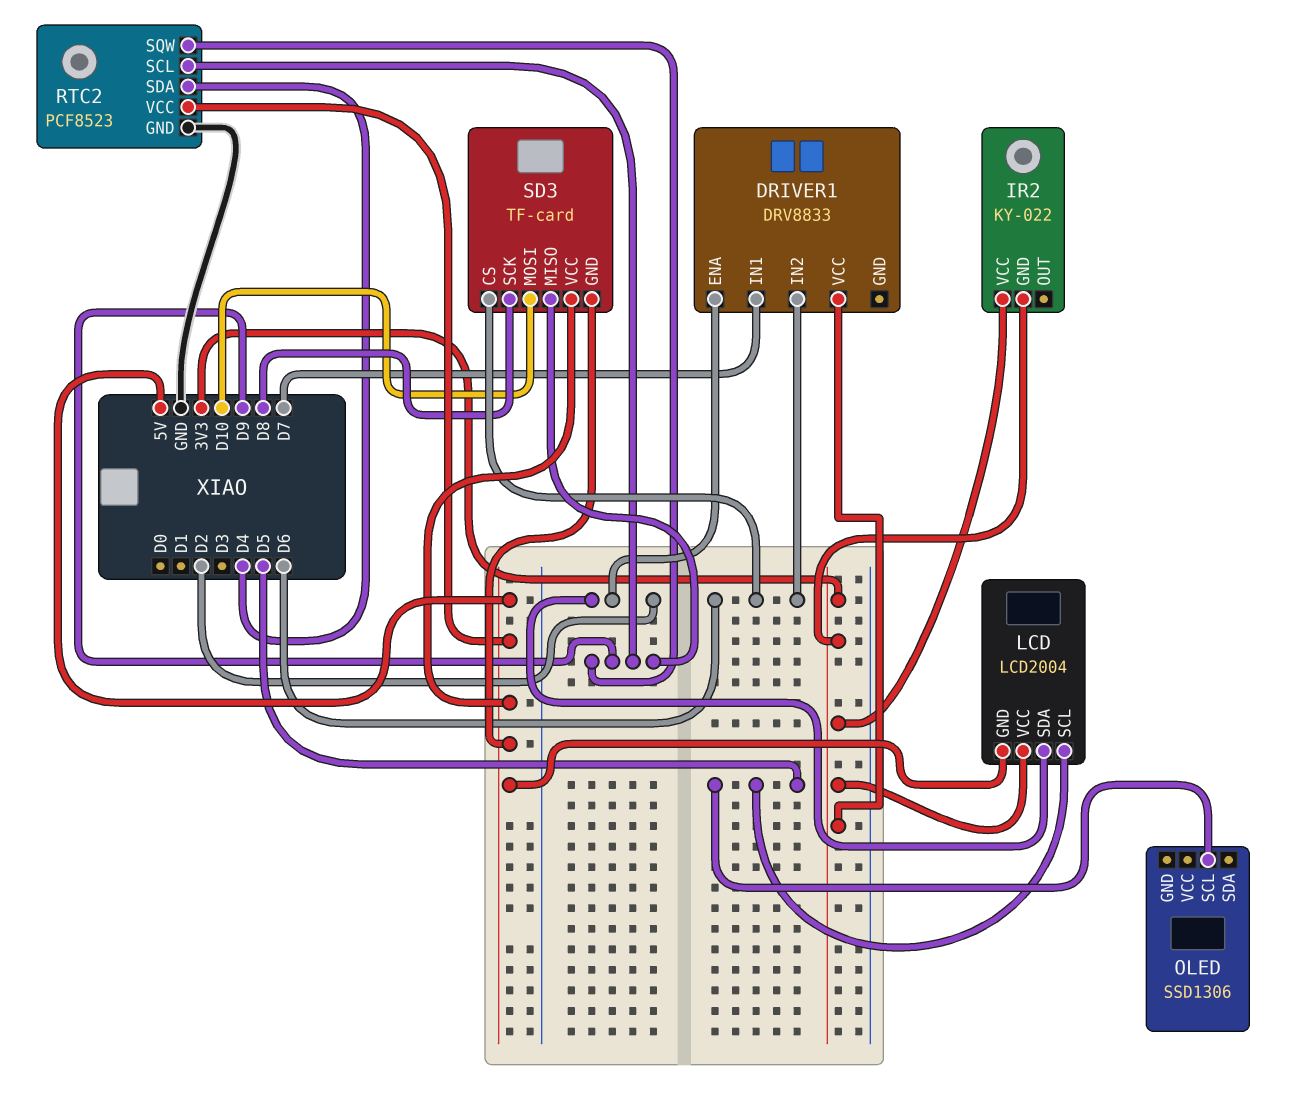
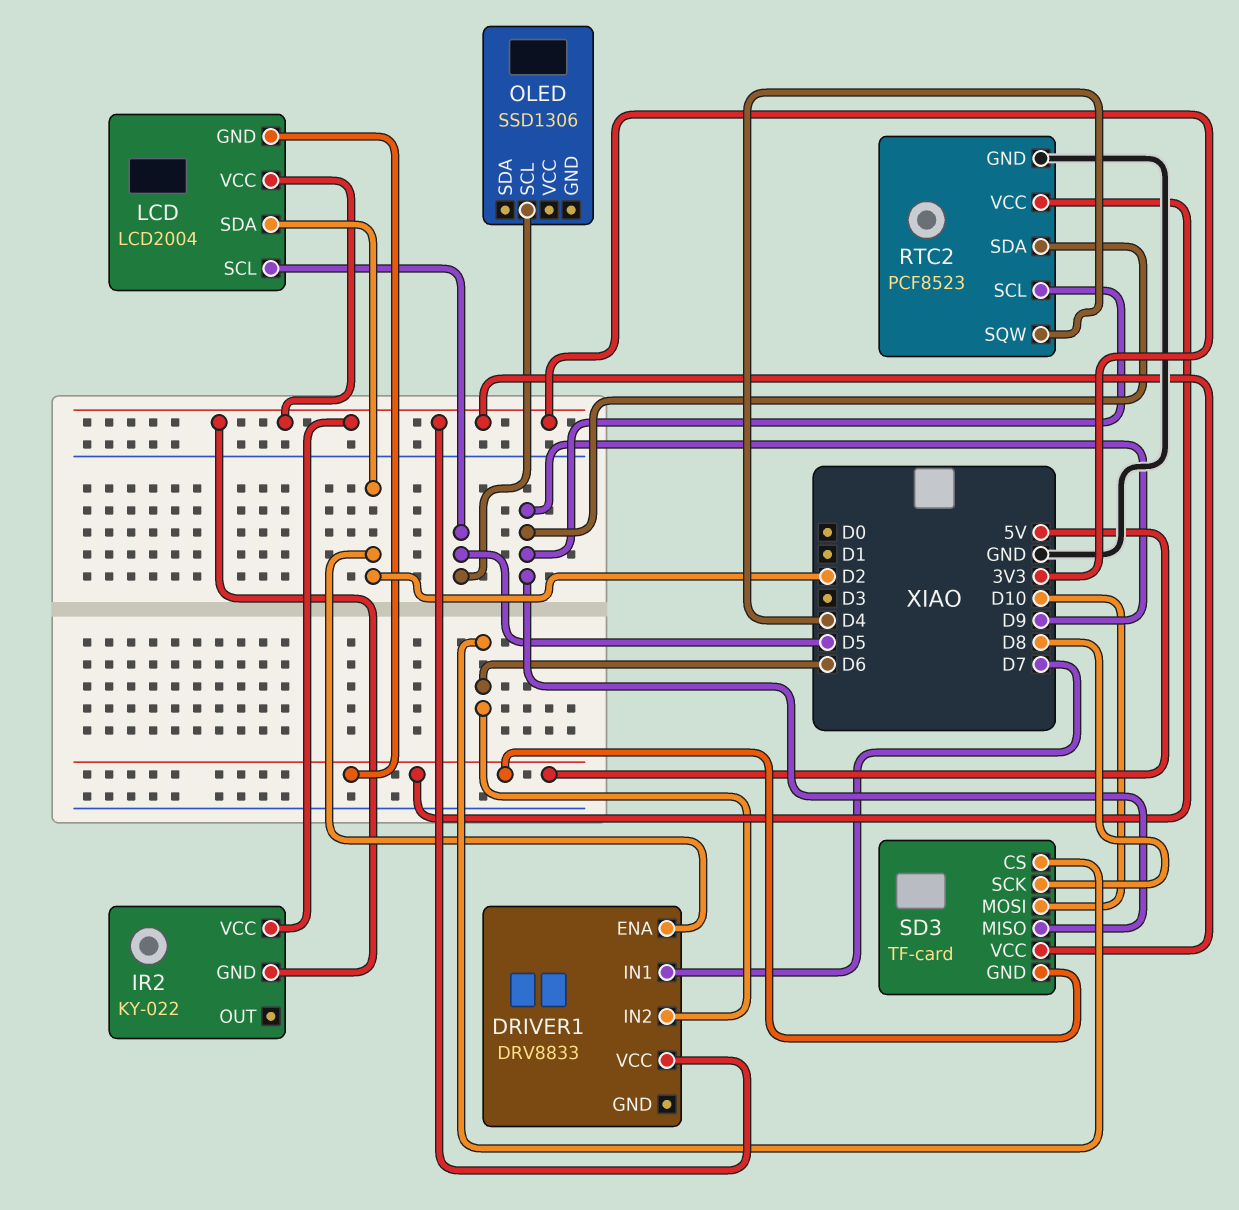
RTC2 pin SDA: D4 -> D9
RTC2 pin SQW: D9 -> D4
SD3 pin VCC: 5V -> 3V3

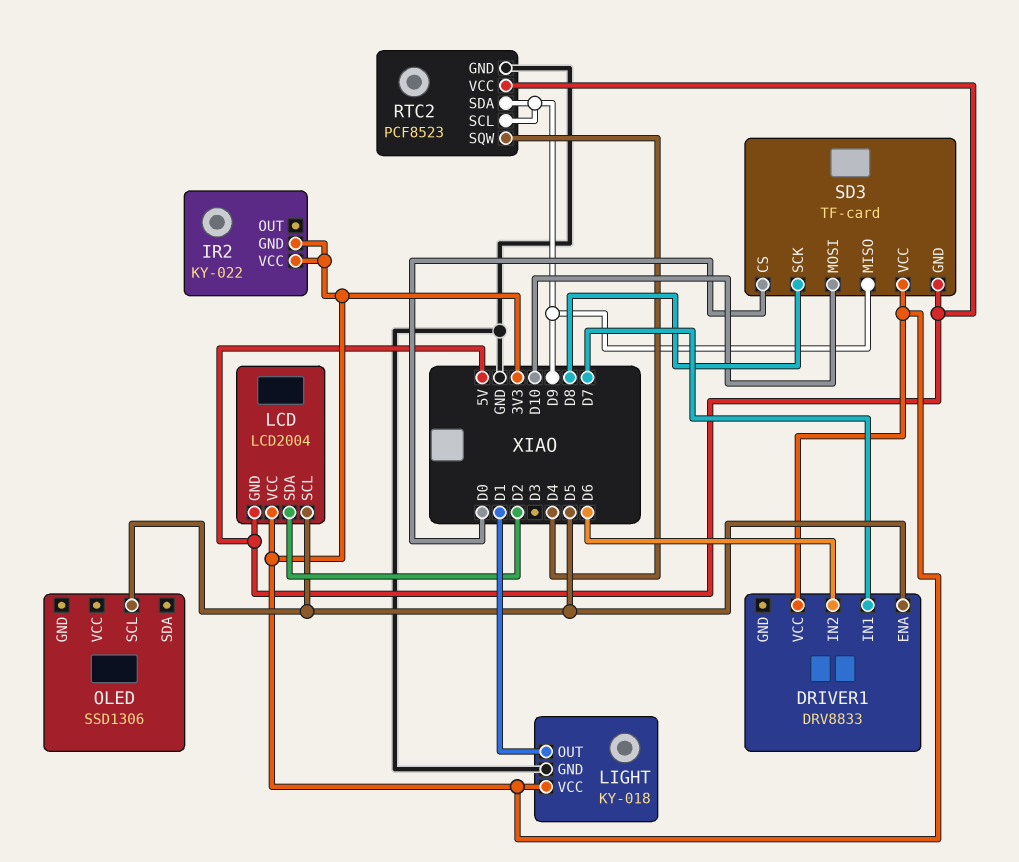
DRIVER1 pin ENA: D2 -> D5
LIGHT: none -> KY-018
LIGHT pin GND: none -> GND
LIGHT pin OUT: none -> D1
LIGHT pin VCC: none -> 3V3
SD3 pin CS: D6 -> D0

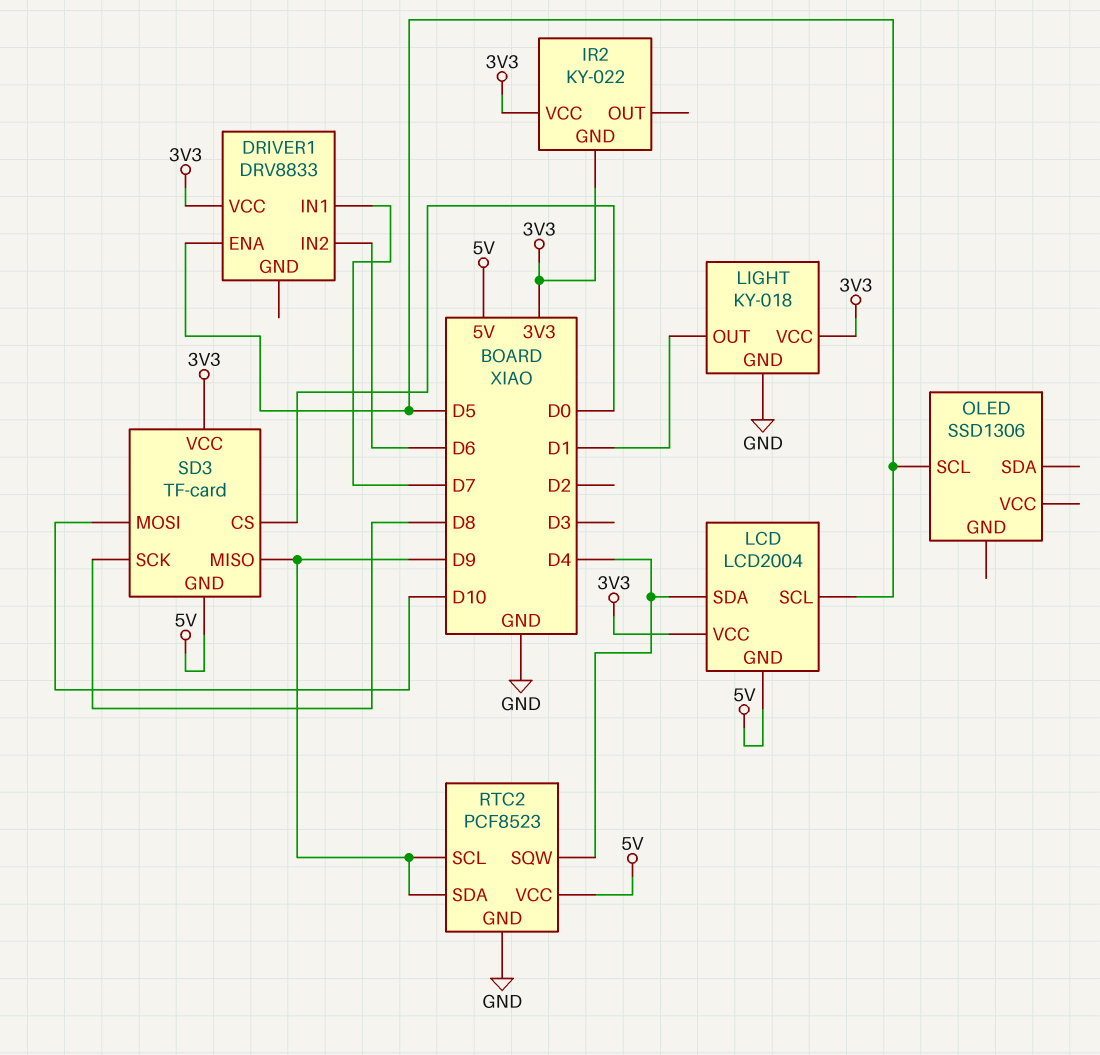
LCD pin SDA: D2 -> D4

